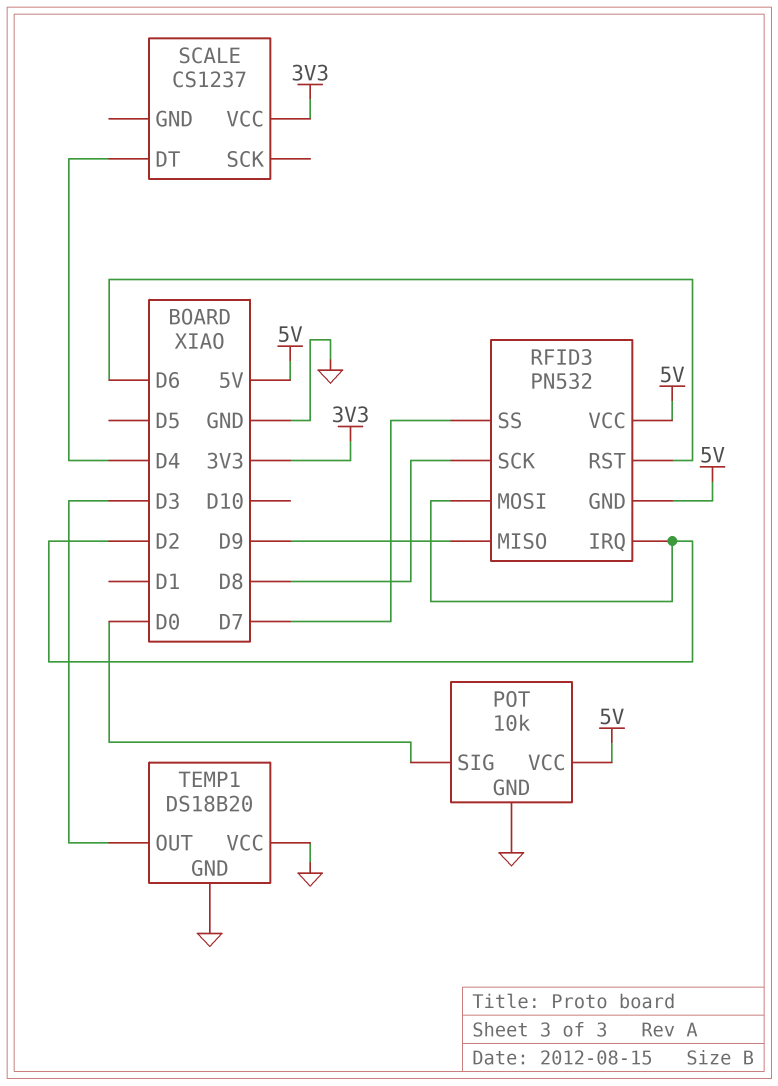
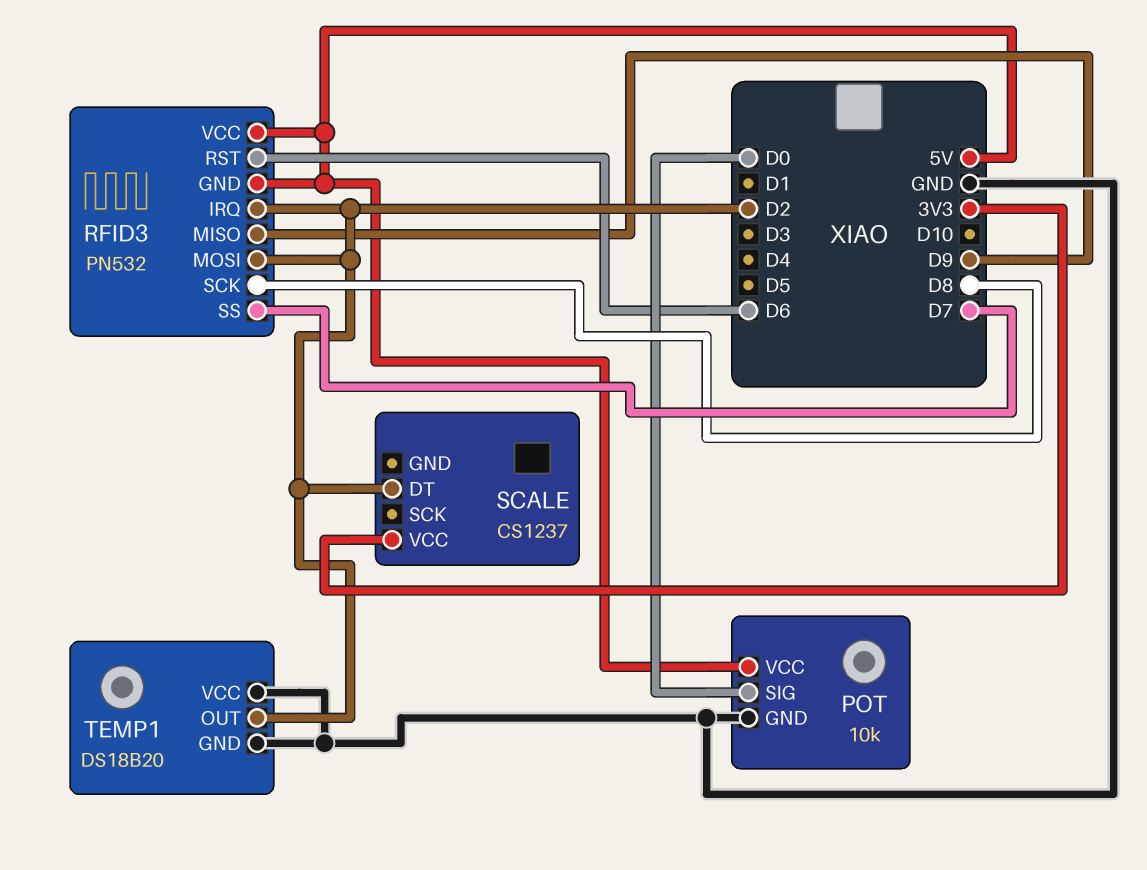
SCALE pin DT: D4 -> D2
TEMP1 pin OUT: D3 -> D2

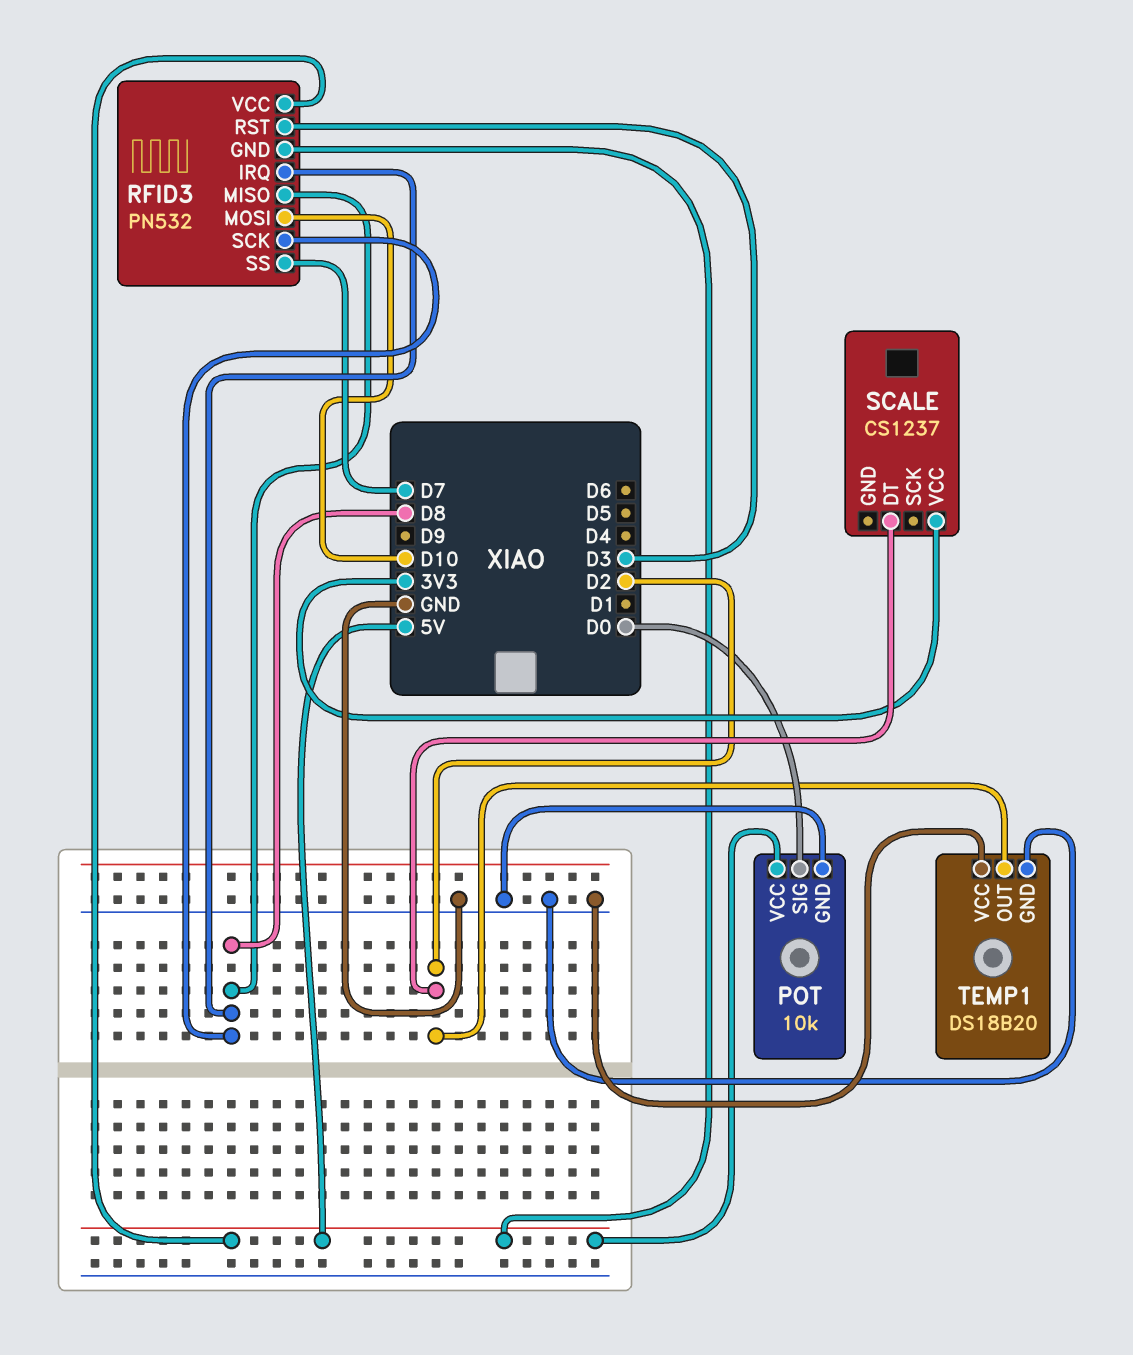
RFID3 pin IRQ: D2 -> D8
RFID3 pin MISO: D9 -> D8
RFID3 pin MOSI: D2 -> D10
RFID3 pin RST: D6 -> D3

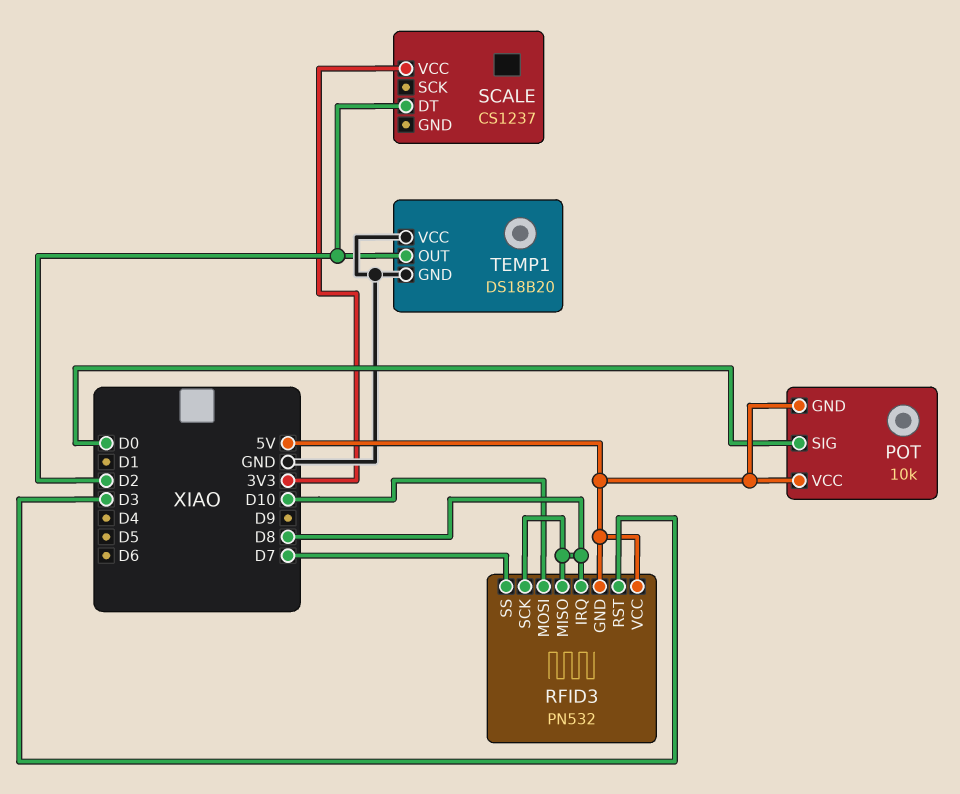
POT pin GND: GND -> 5V

